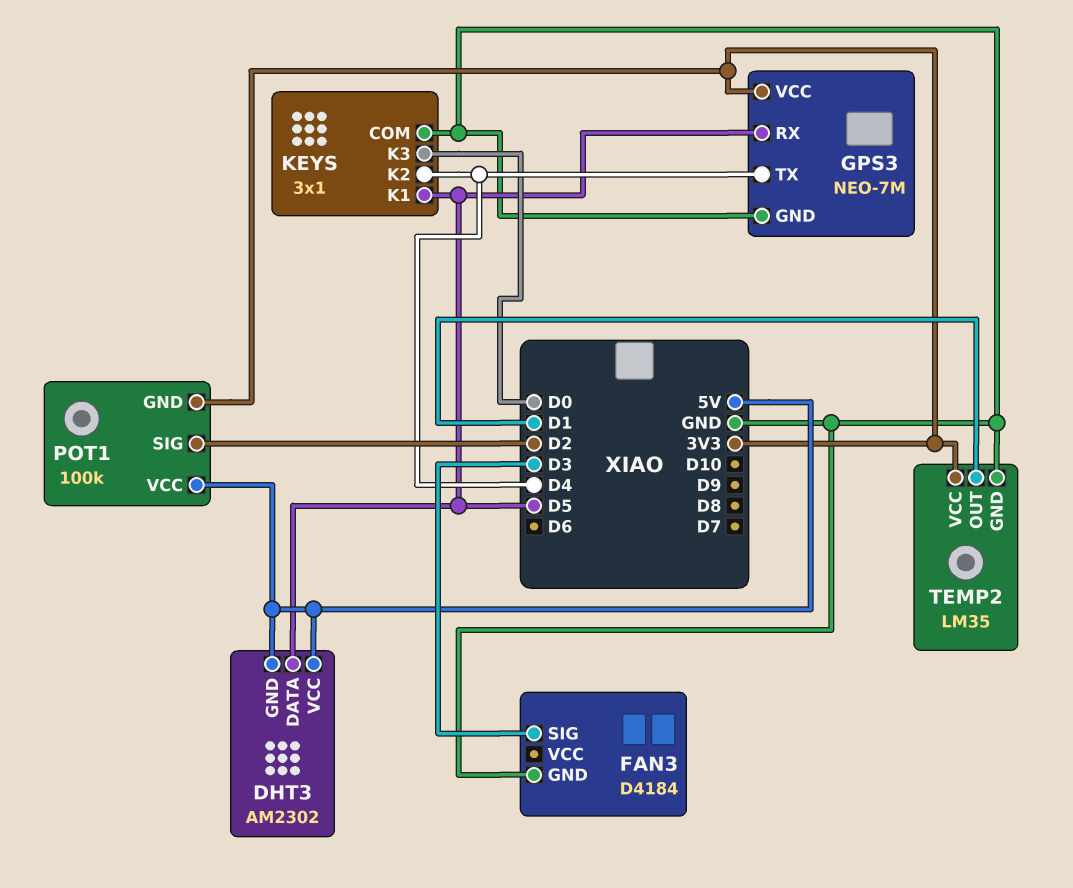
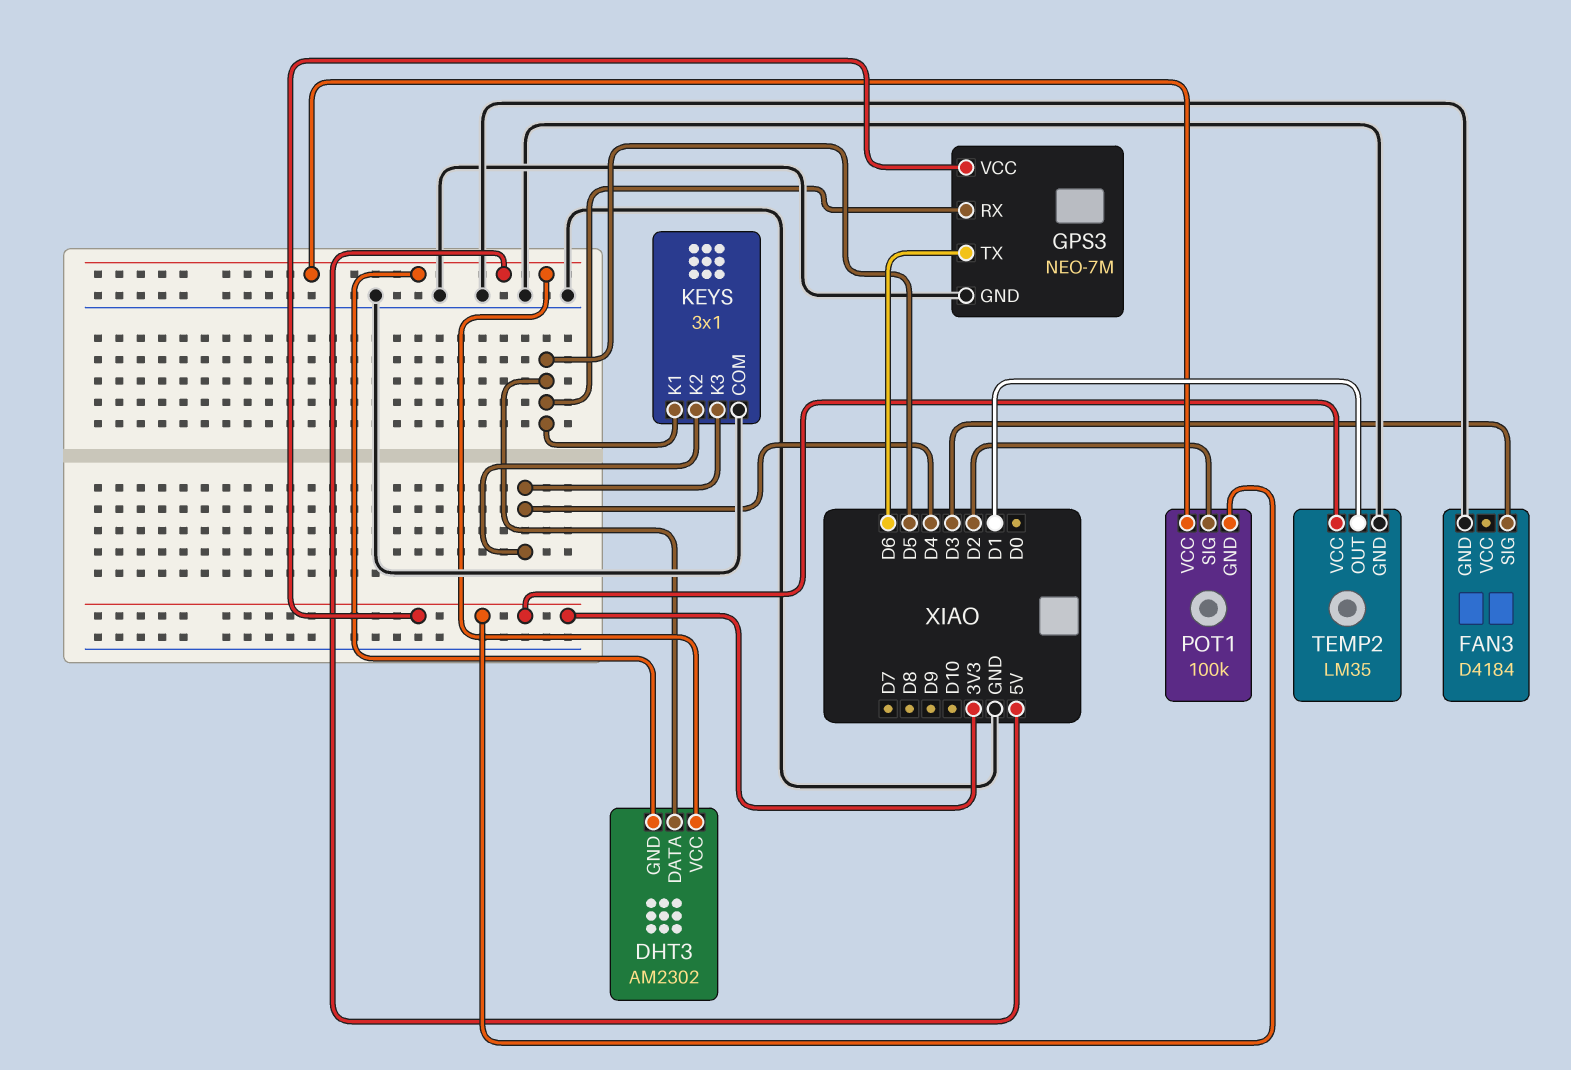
GPS3 pin TX: D4 -> D6
KEYS pin K3: D0 -> D4

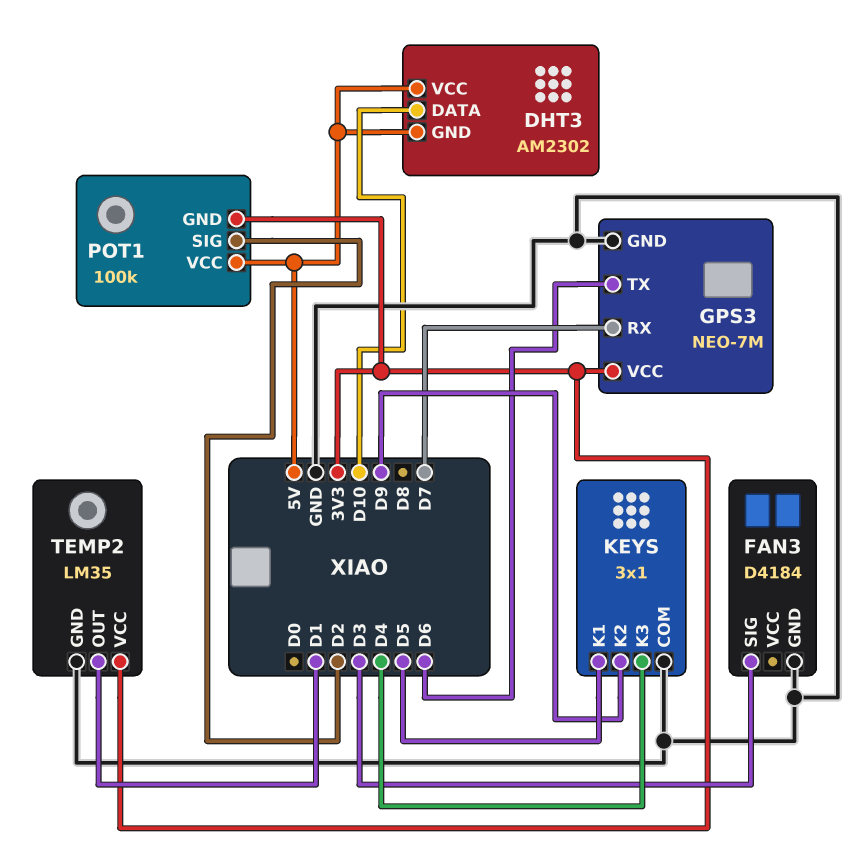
DHT3 pin DATA: D5 -> D10
GPS3 pin RX: D5 -> D7
KEYS pin K2: D4 -> D9

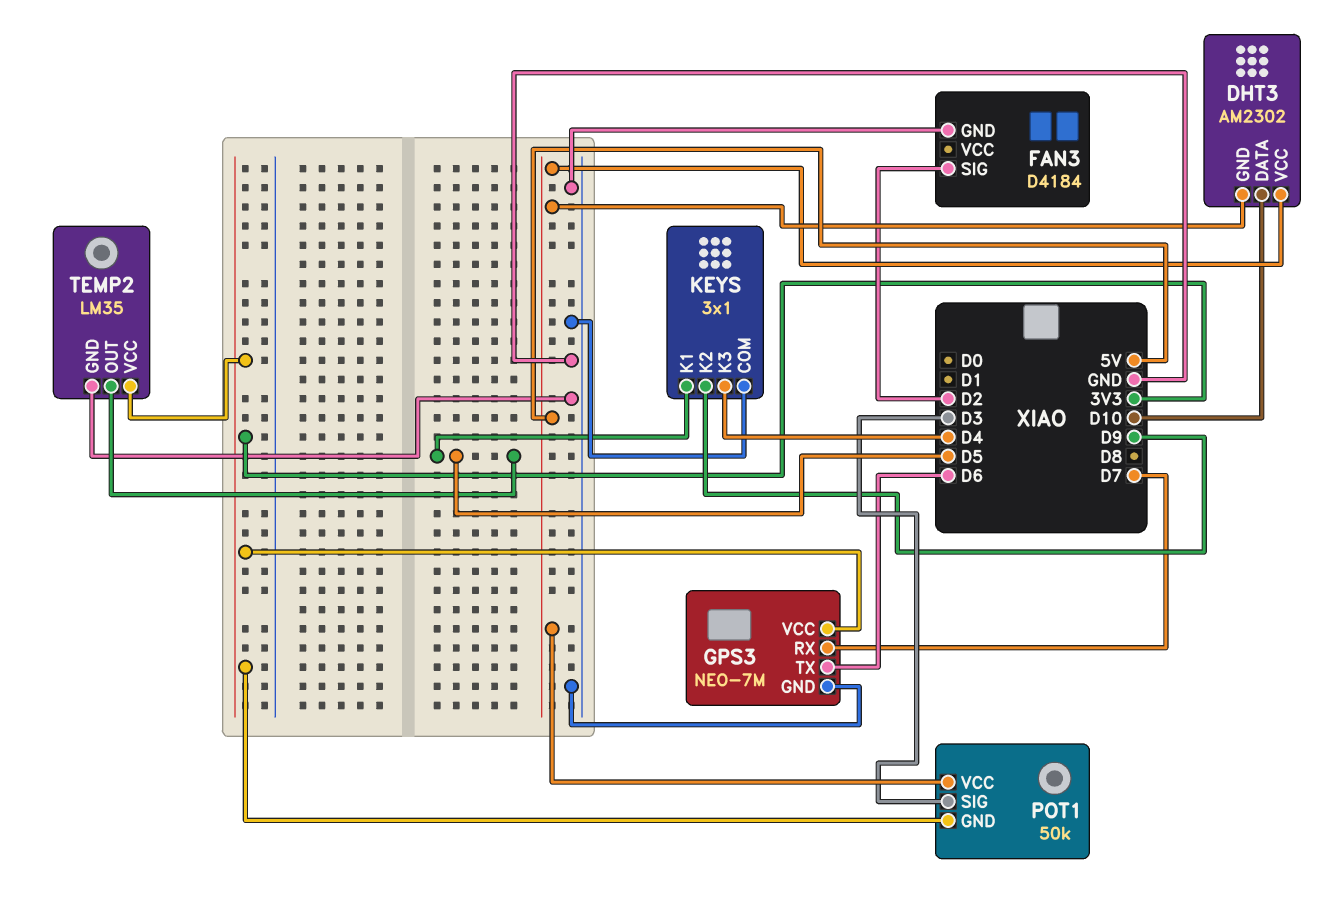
FAN3 pin SIG: D3 -> D2
POT1: 100k -> 50k
POT1 pin SIG: D2 -> D3
TEMP2 pin OUT: D1 -> D5

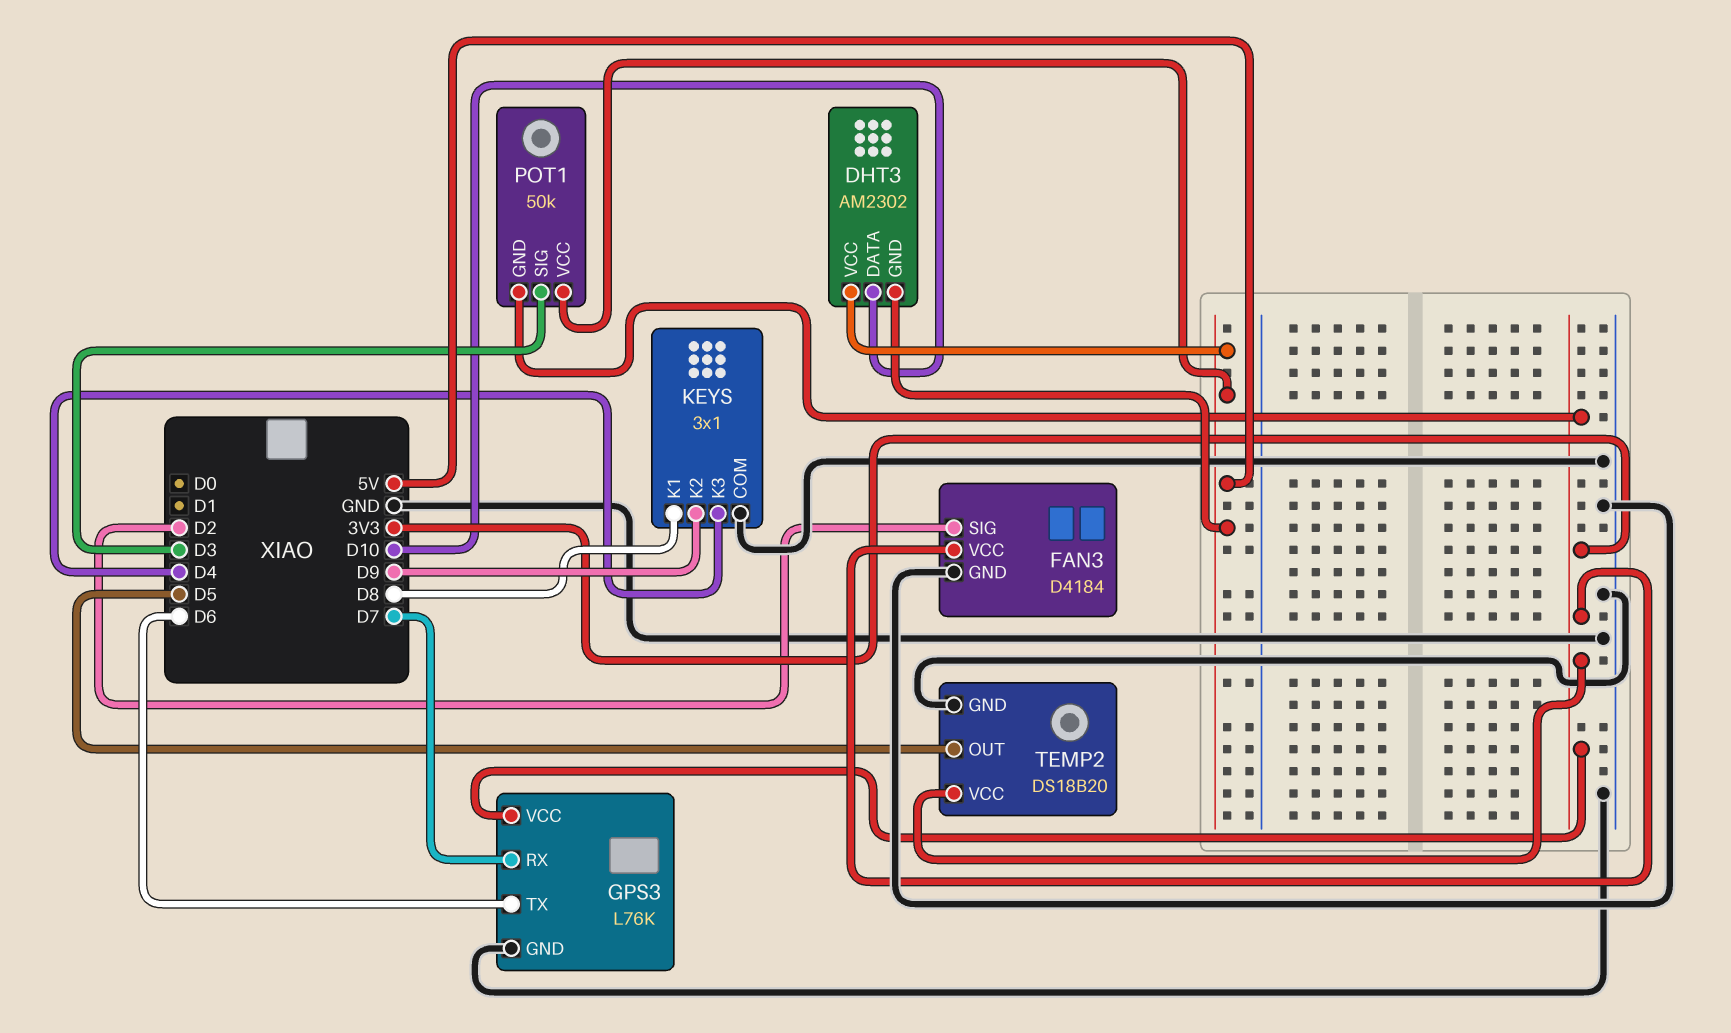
FAN3 pin VCC: none -> 3V3
GPS3: NEO-7M -> L76K
KEYS pin K1: D5 -> D8
TEMP2: LM35 -> DS18B20

